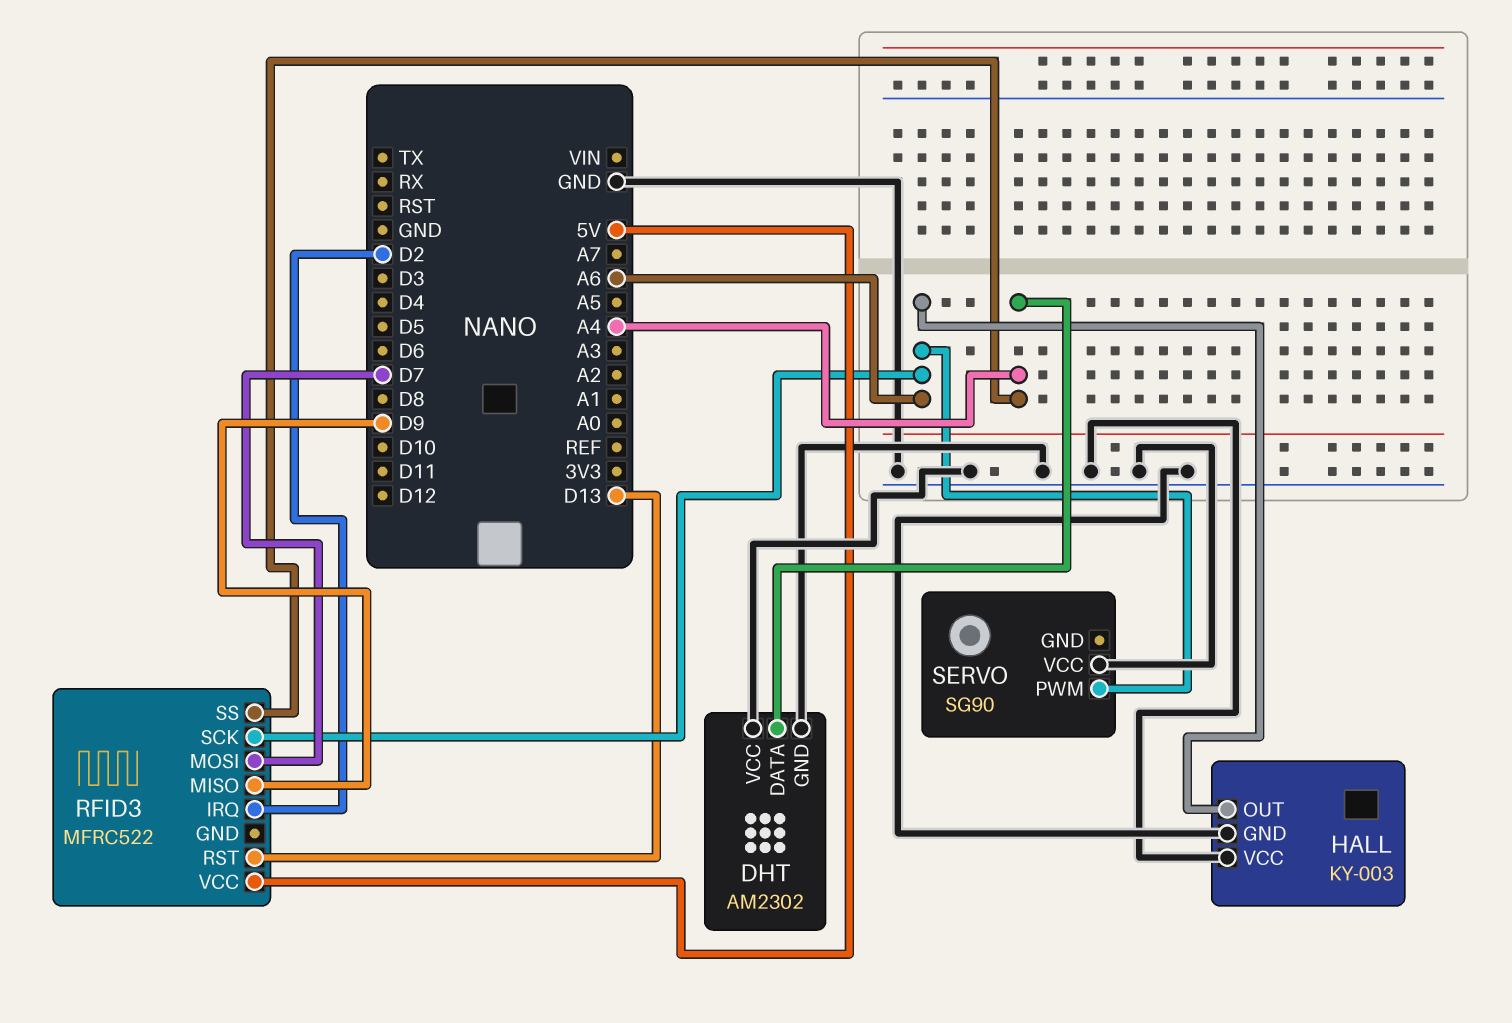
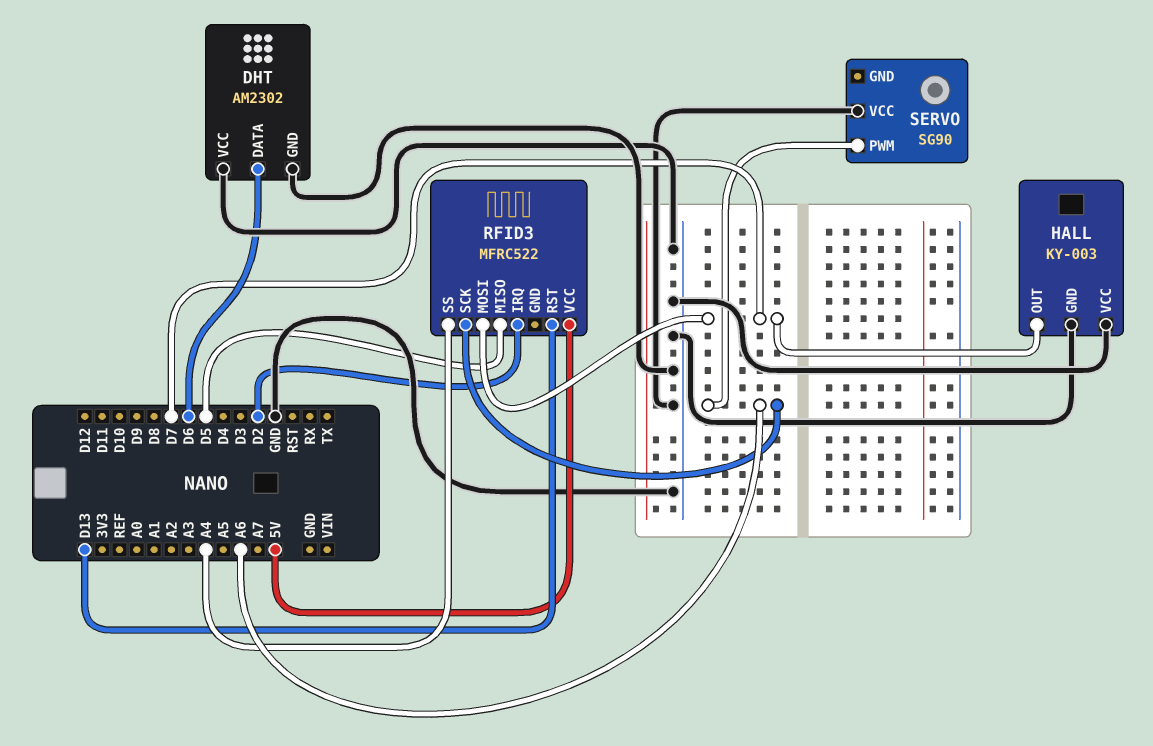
DHT pin DATA: A4 -> D6
HALL pin OUT: A6 -> D7
RFID3 pin MISO: D9 -> D5

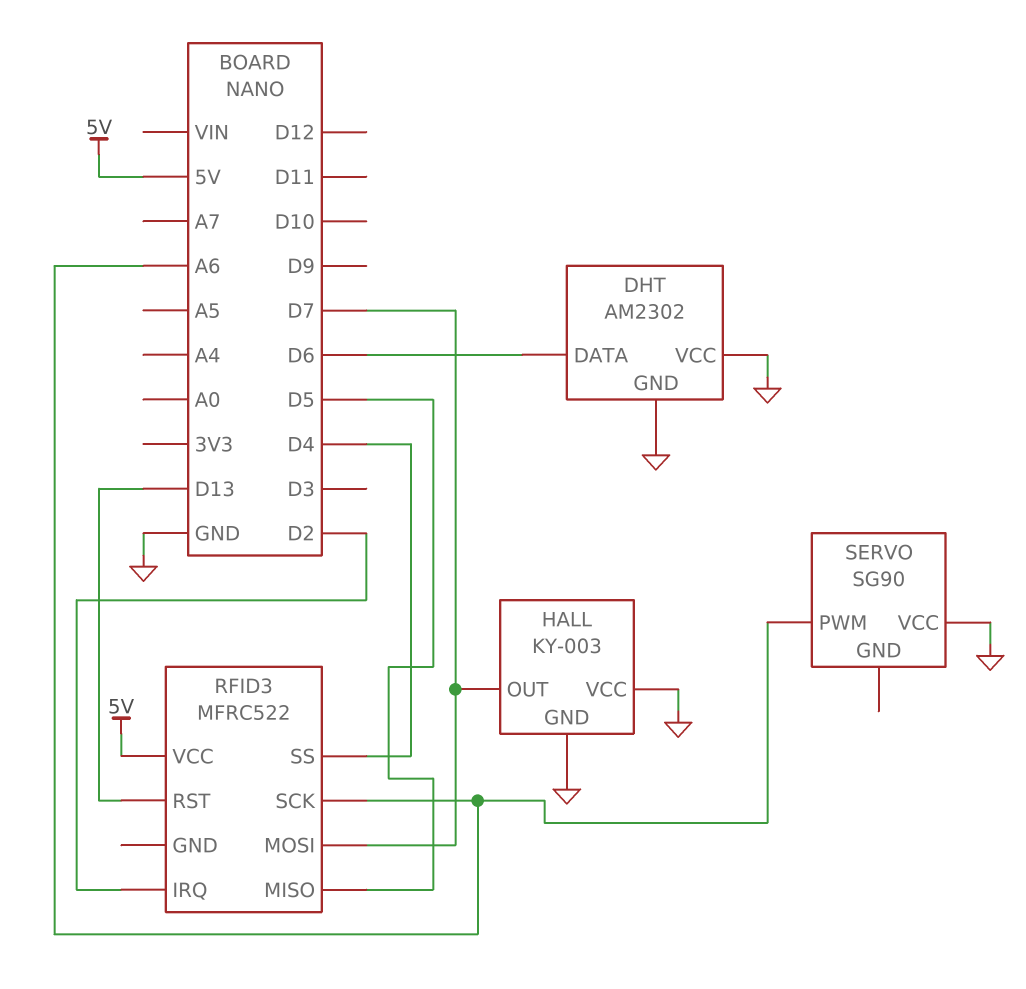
RFID3 pin SS: A4 -> D4

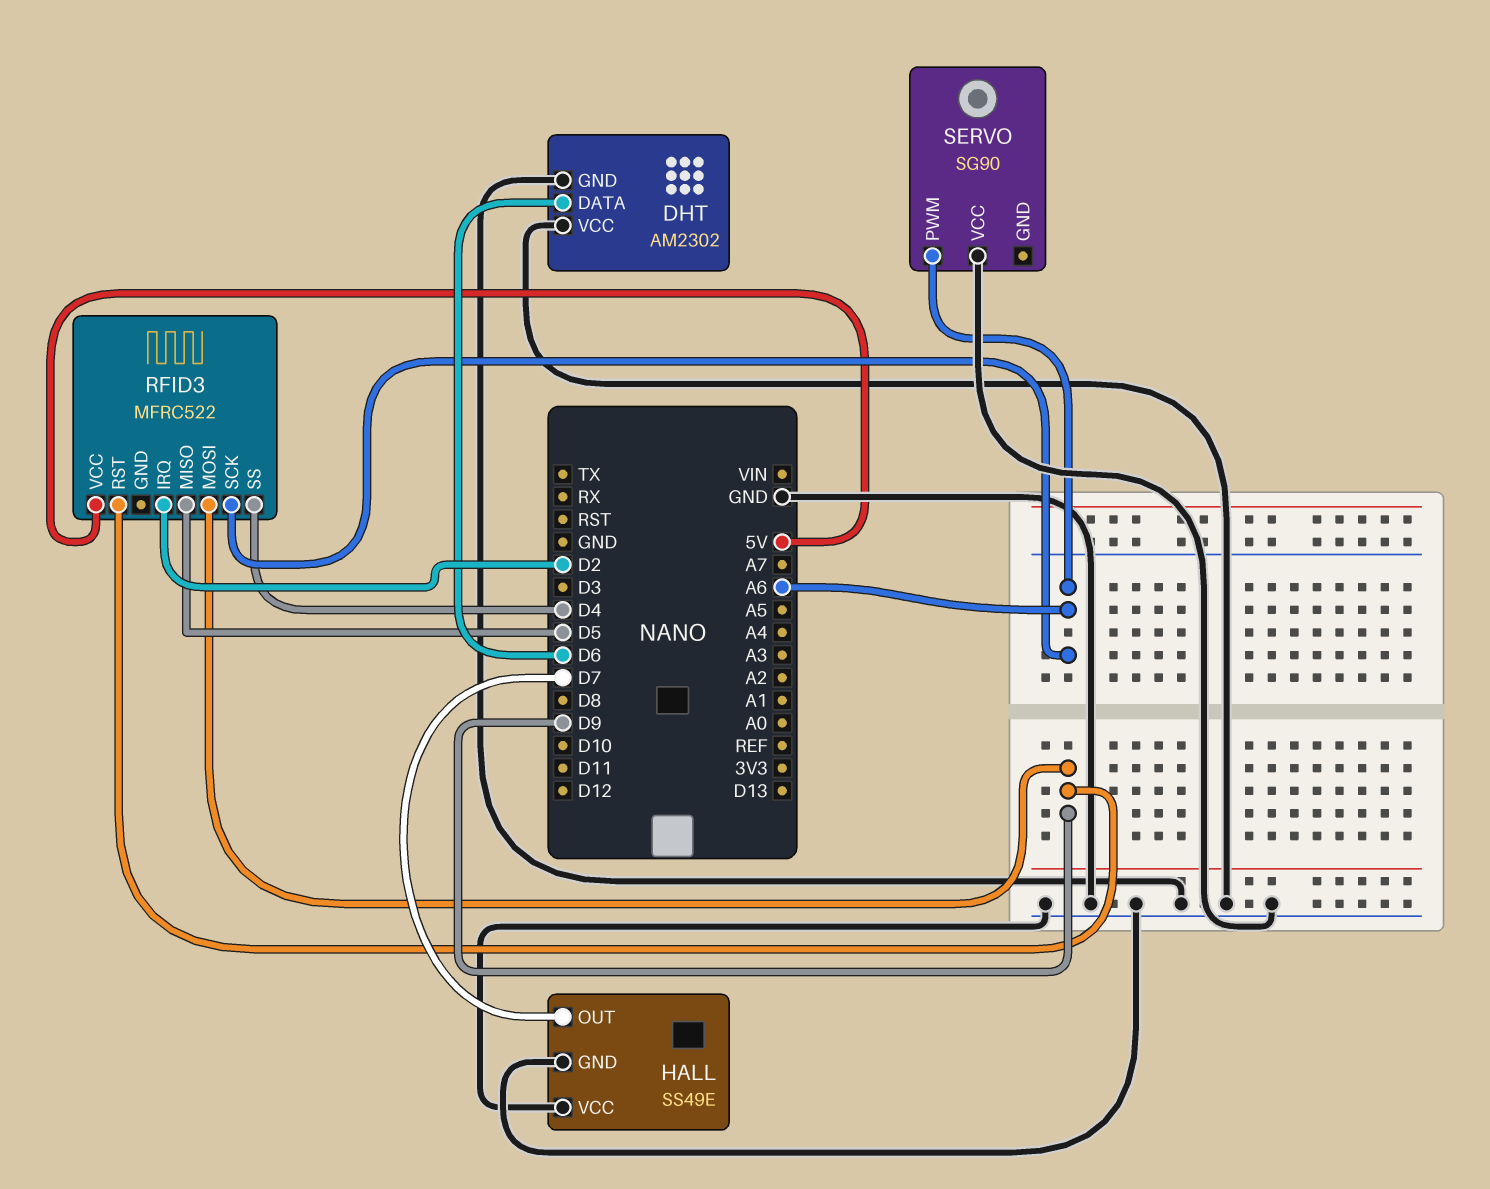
HALL: KY-003 -> SS49E
RFID3 pin MOSI: D7 -> D9
RFID3 pin RST: D13 -> D9

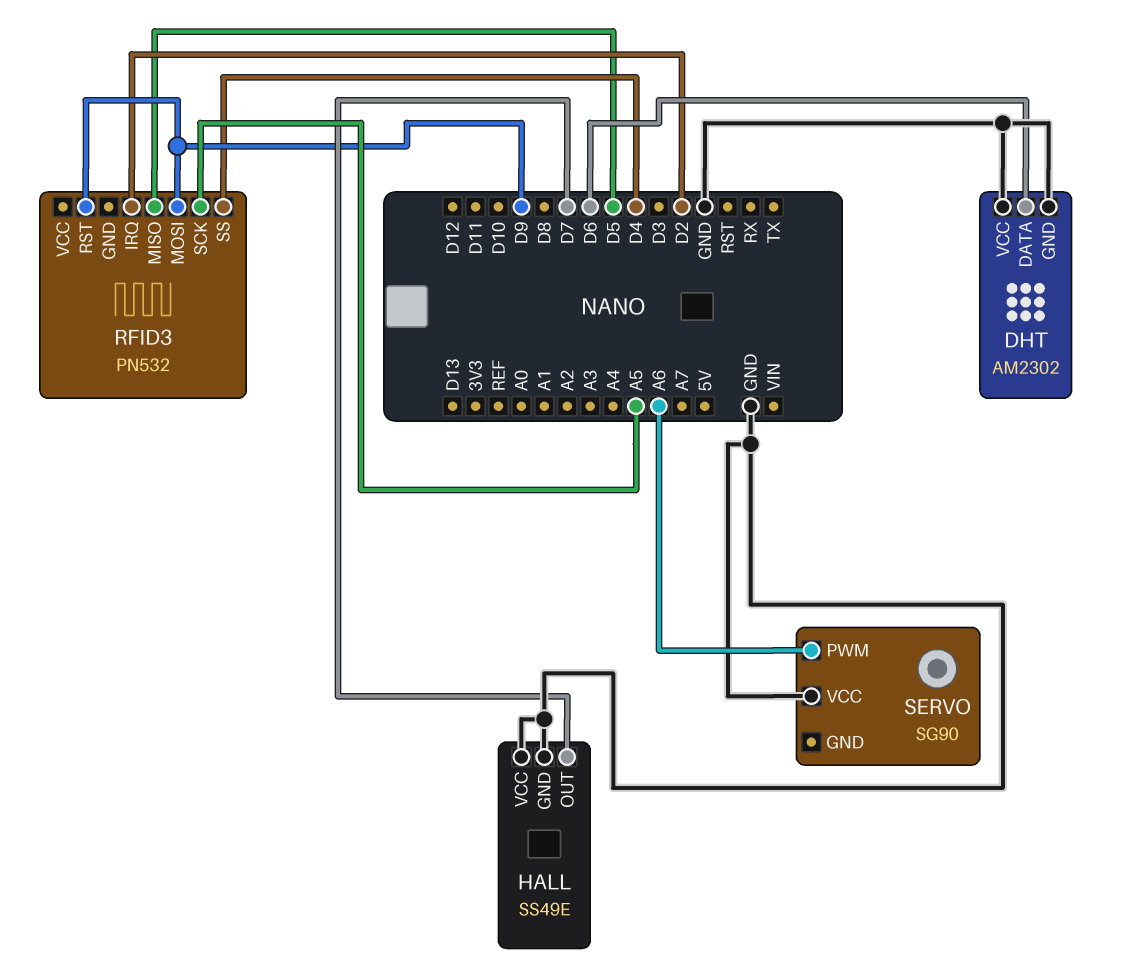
RFID3: MFRC522 -> PN532
RFID3 pin SCK: A6 -> A5
RFID3 pin VCC: 5V -> none

